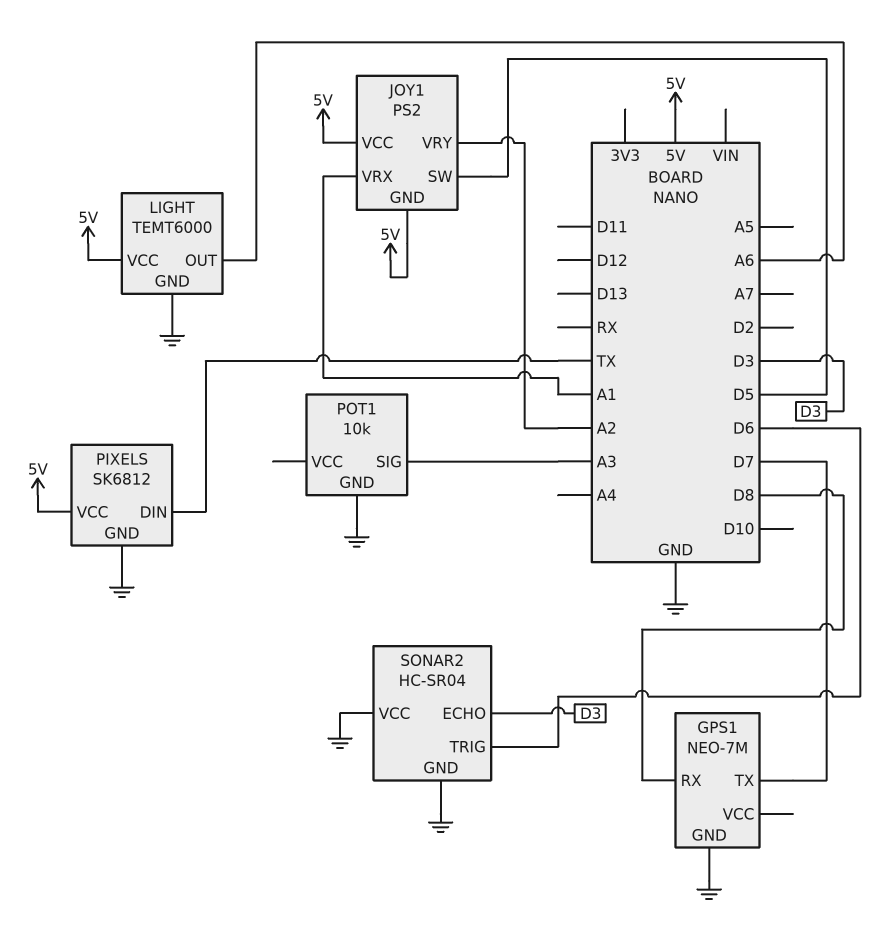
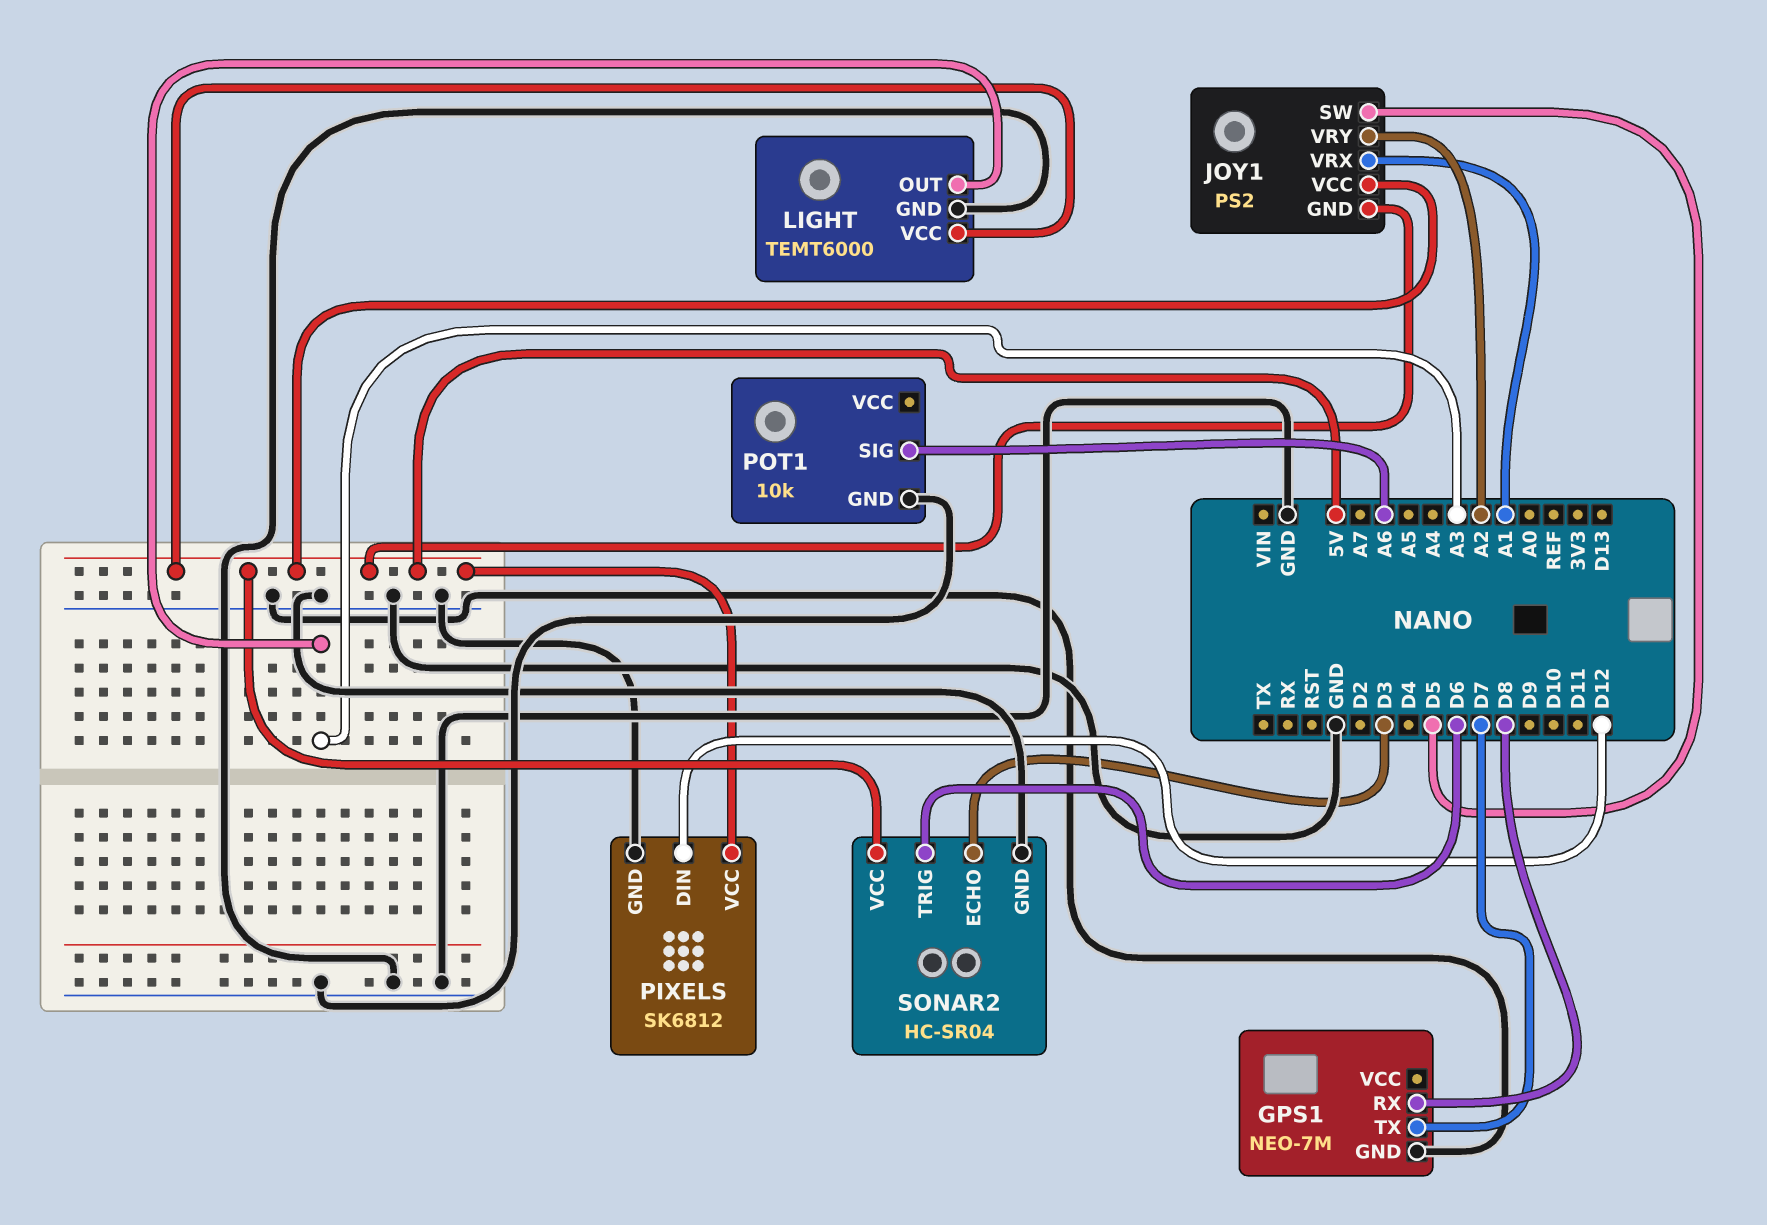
LIGHT pin OUT: A6 -> A3
PIXELS pin DIN: TX -> D12
POT1 pin SIG: A3 -> A6
SONAR2 pin VCC: GND -> 5V

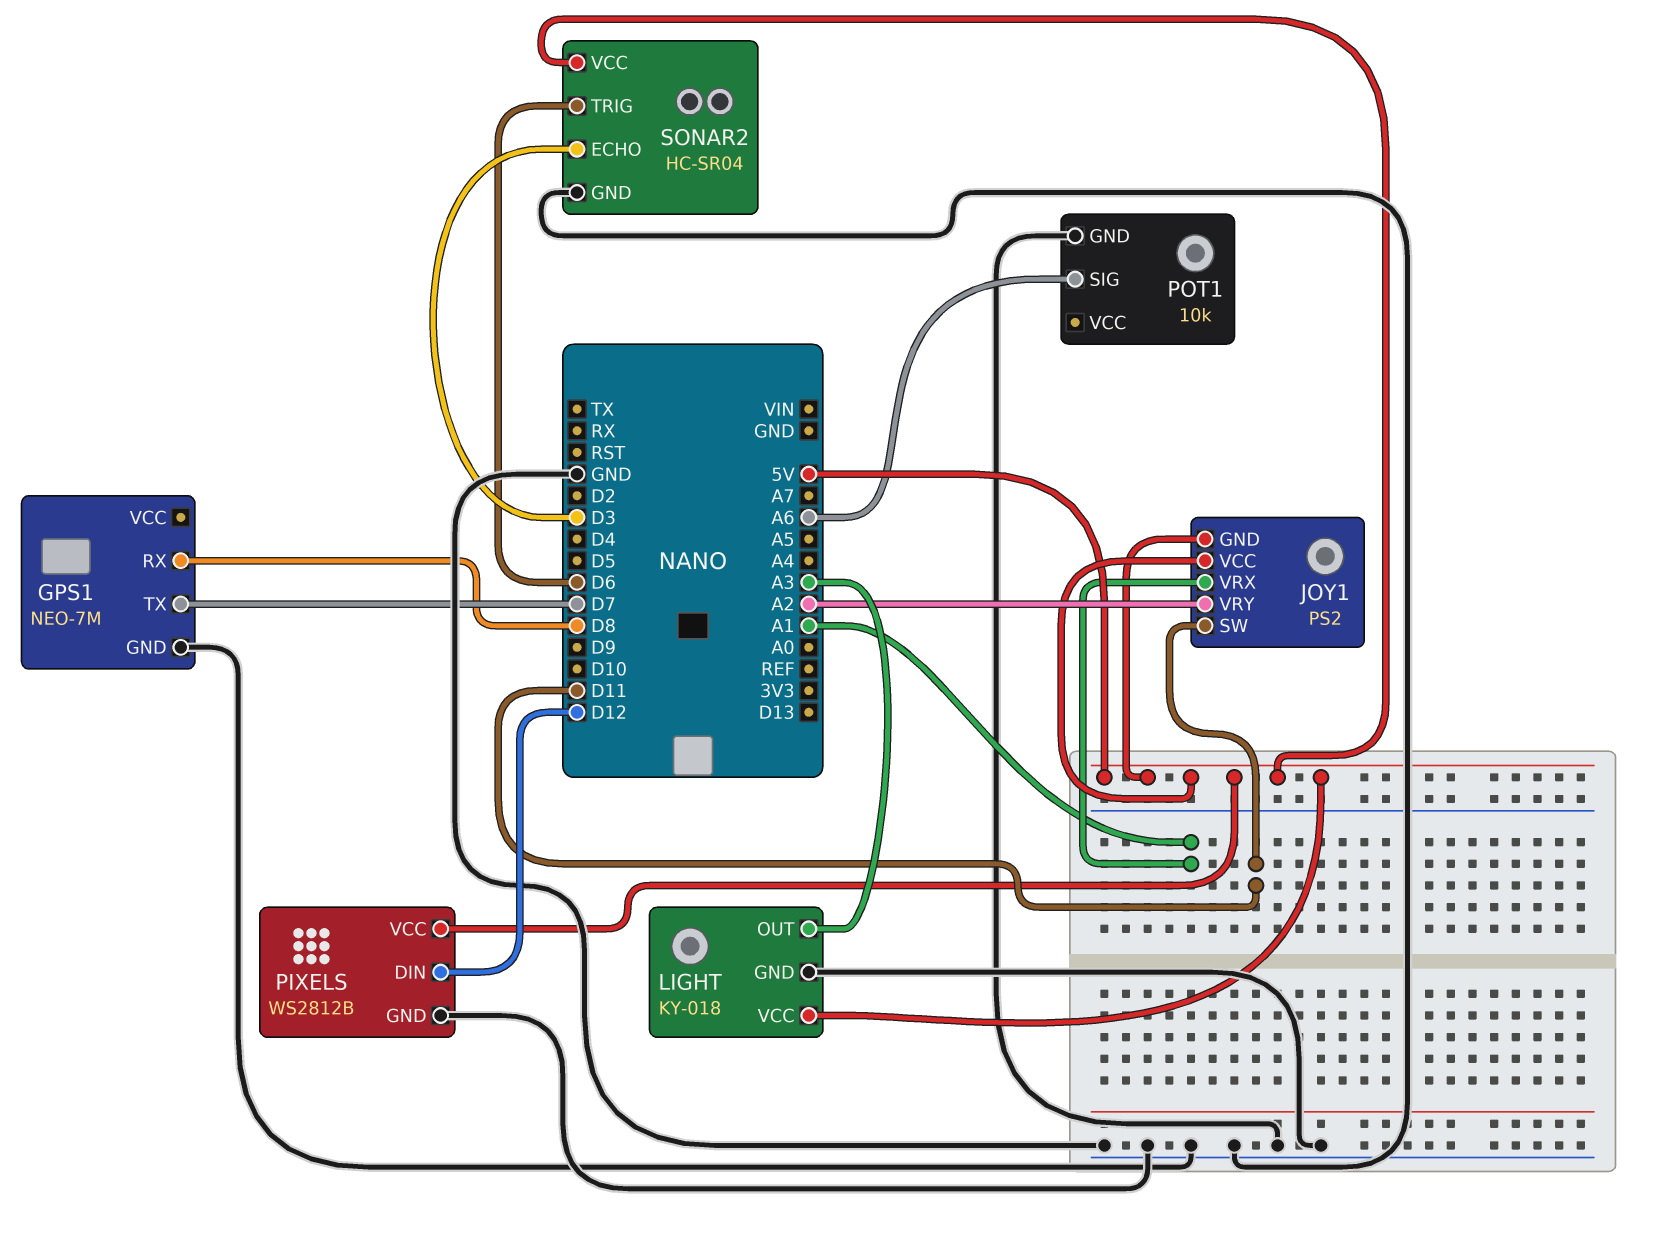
JOY1 pin SW: D5 -> D11
LIGHT: TEMT6000 -> KY-018
PIXELS: SK6812 -> WS2812B

